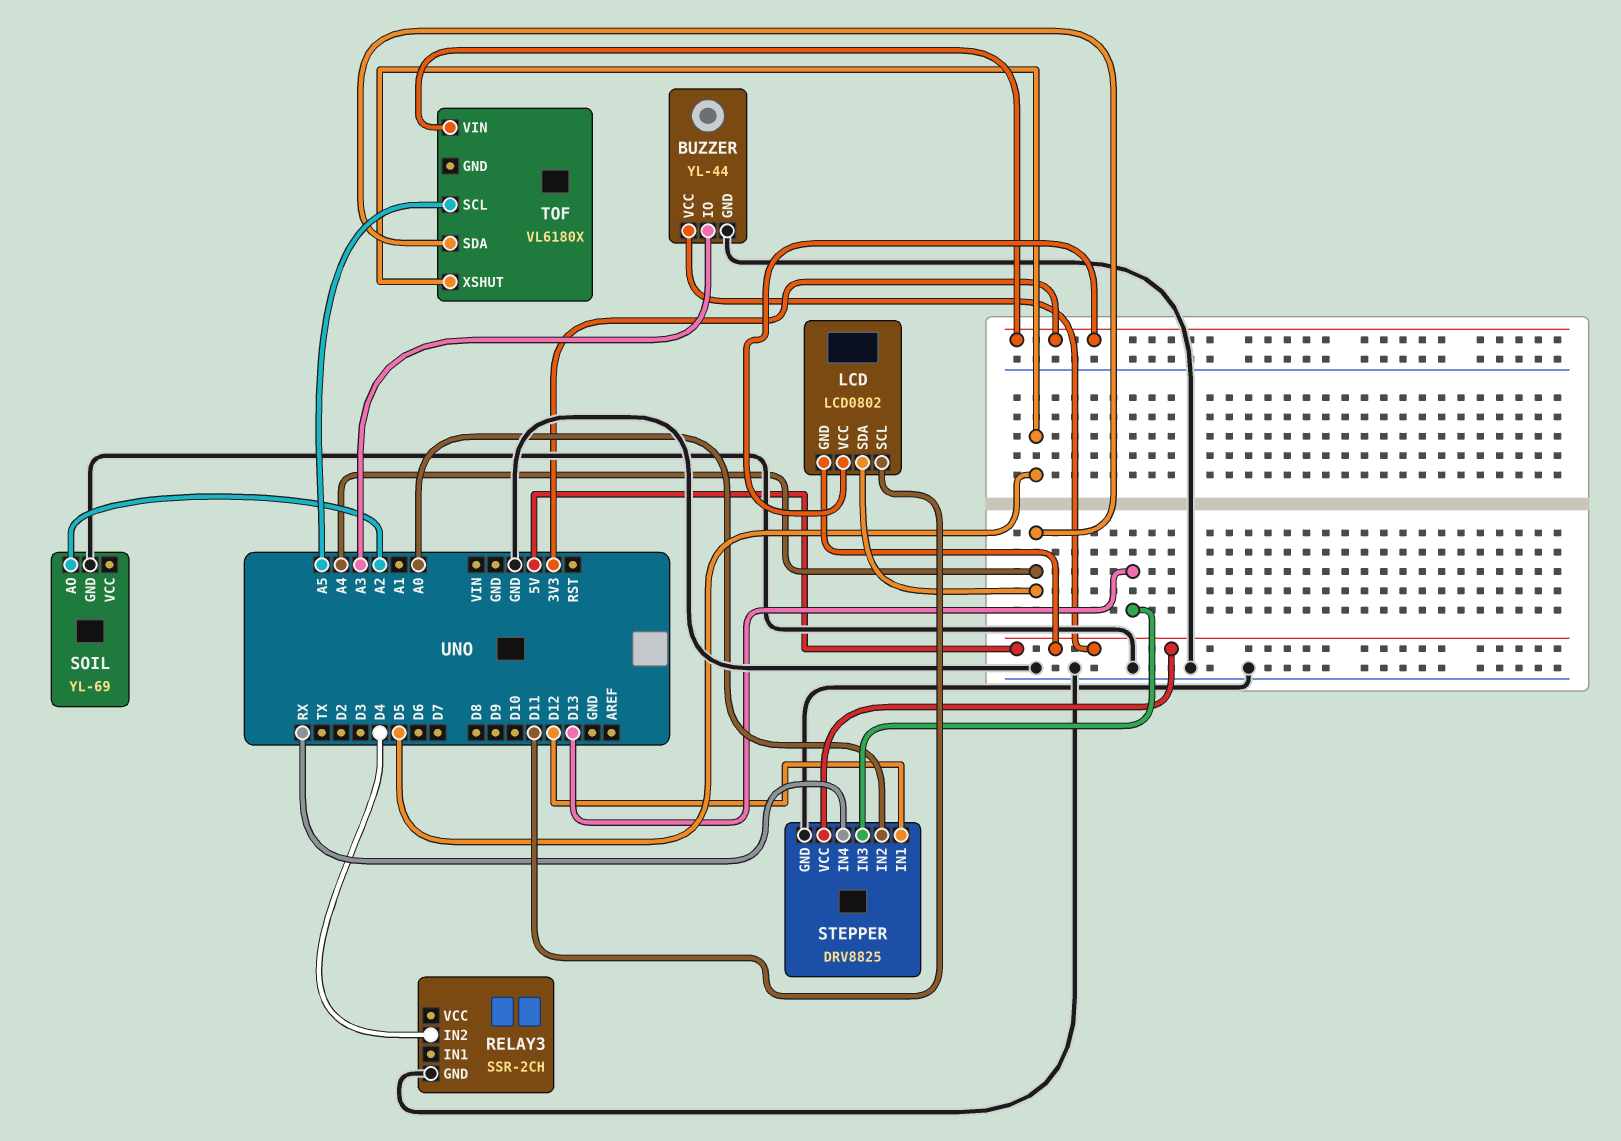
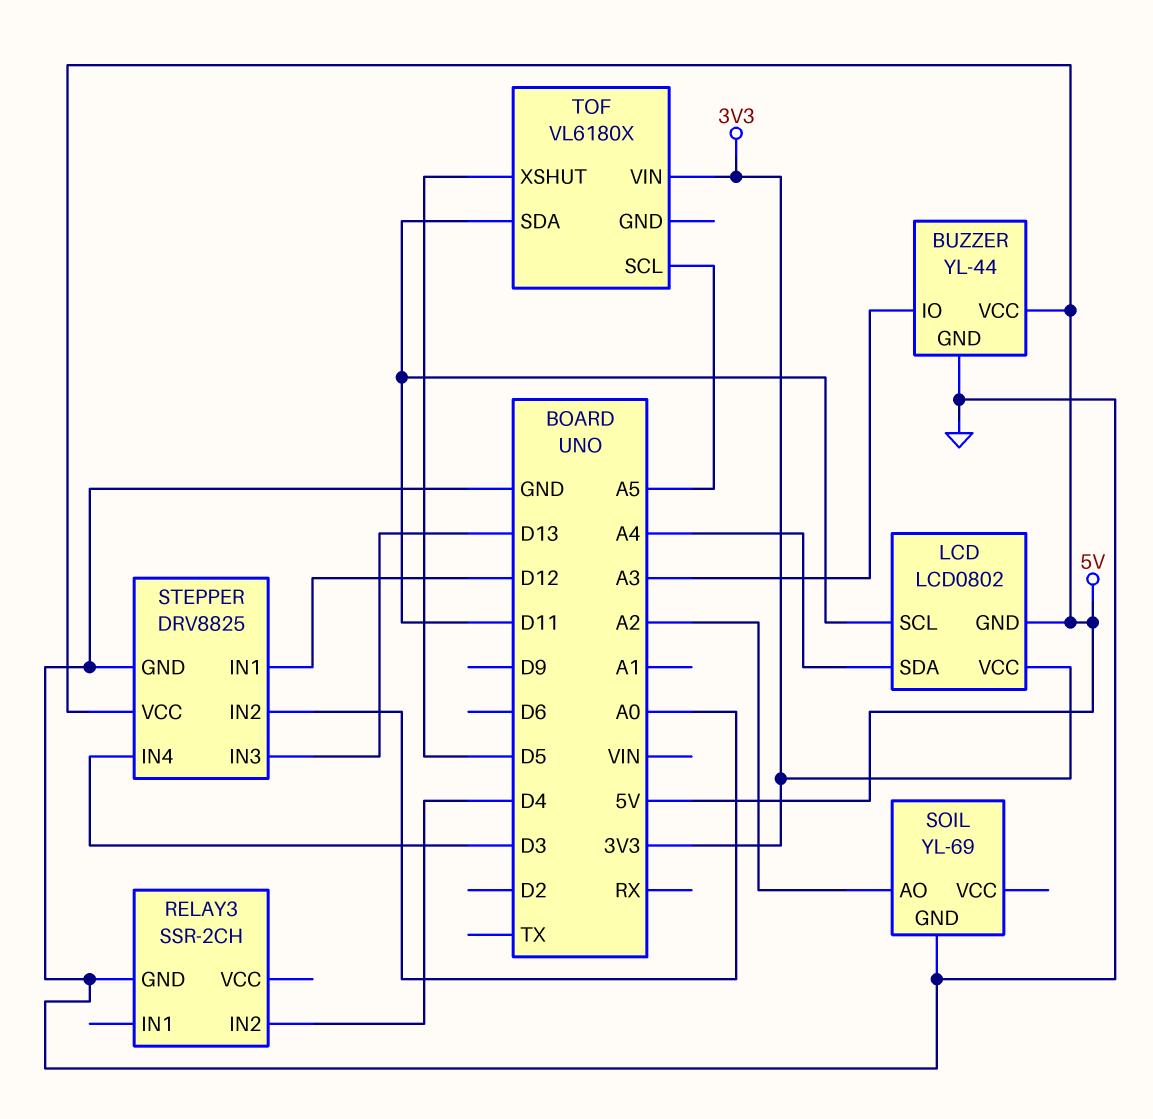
STEPPER pin IN4: RX -> D3
TOF pin SDA: A4 -> D11

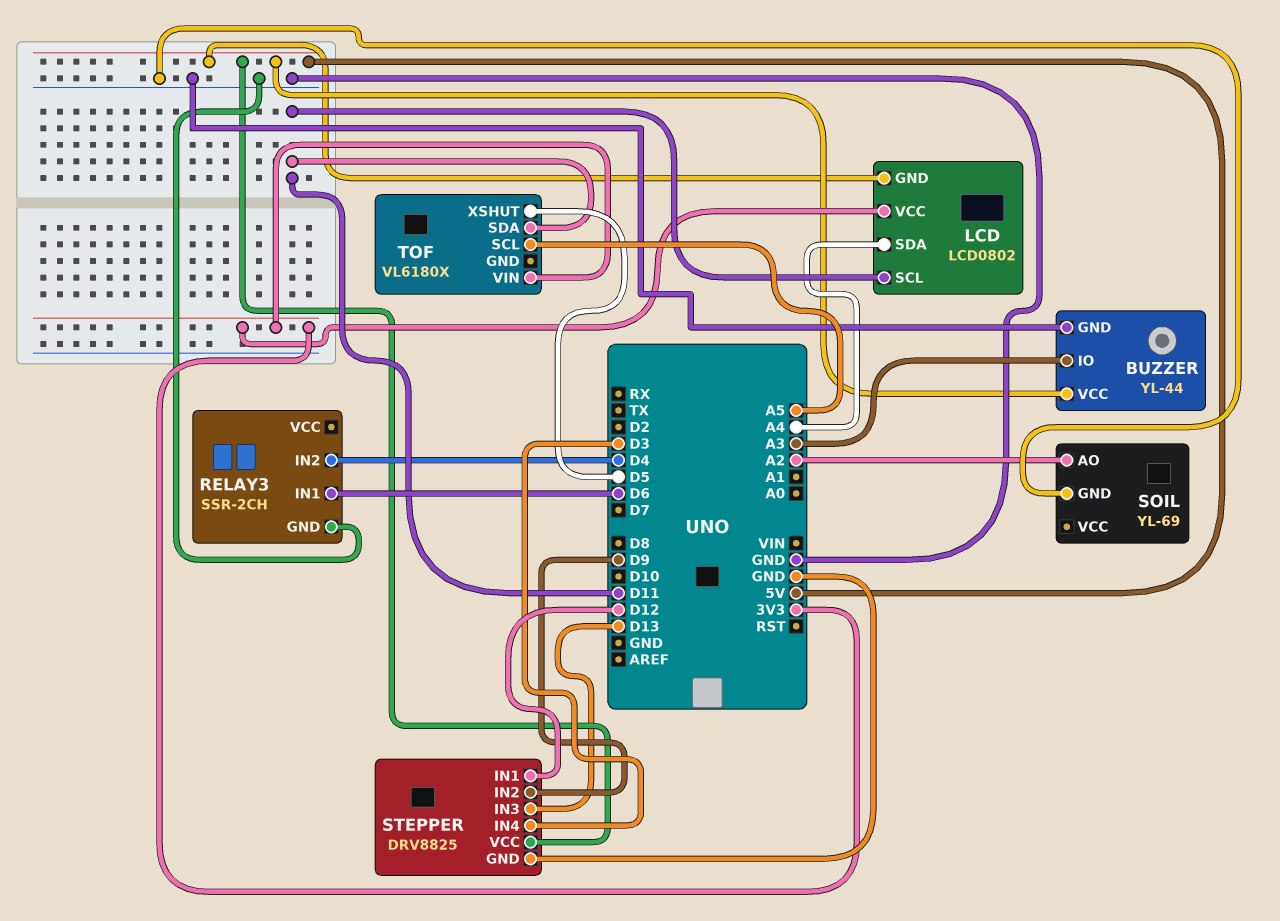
RELAY3 pin IN1: none -> D6
STEPPER pin IN2: A0 -> D9

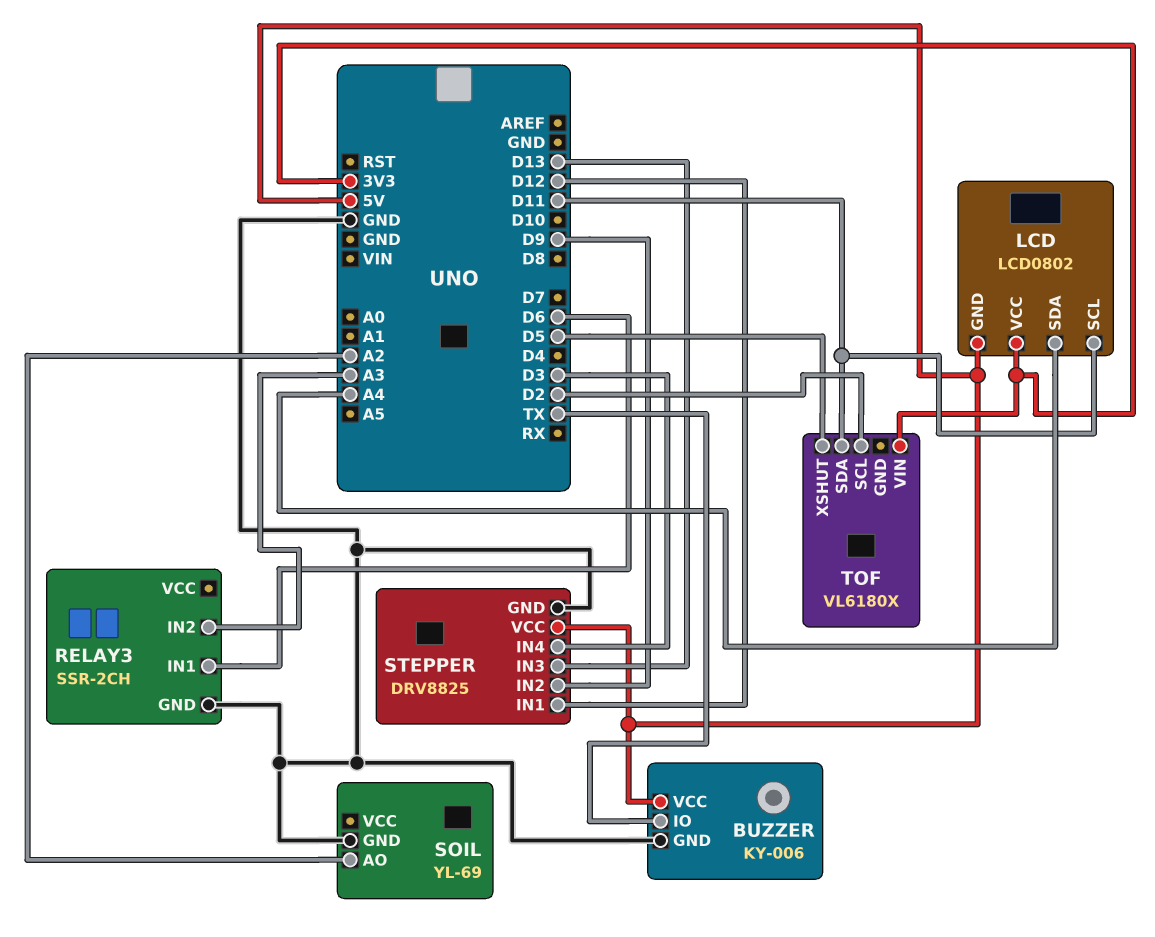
BUZZER: YL-44 -> KY-006
BUZZER pin IO: A3 -> TX
RELAY3 pin IN2: D4 -> A3
TOF pin SCL: A5 -> D2

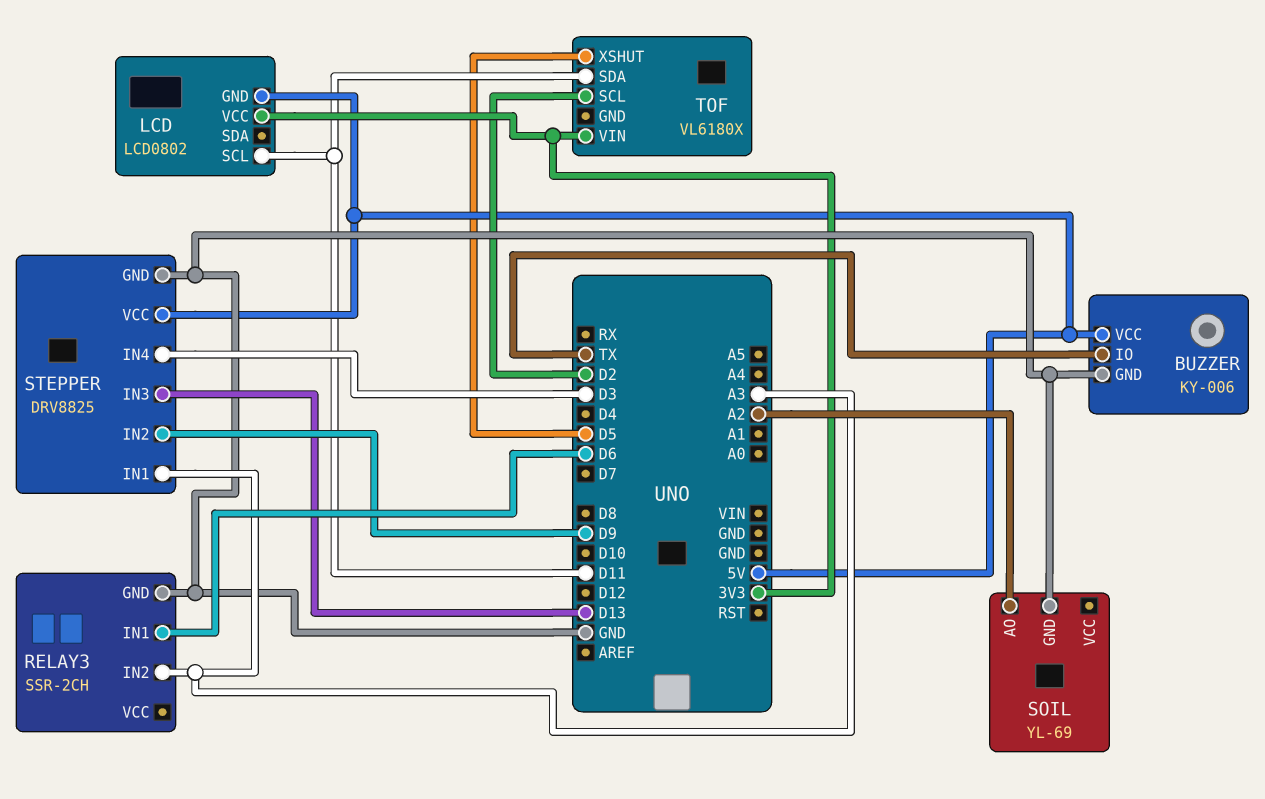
LCD pin SDA: A4 -> none
STEPPER pin IN1: D12 -> A3

